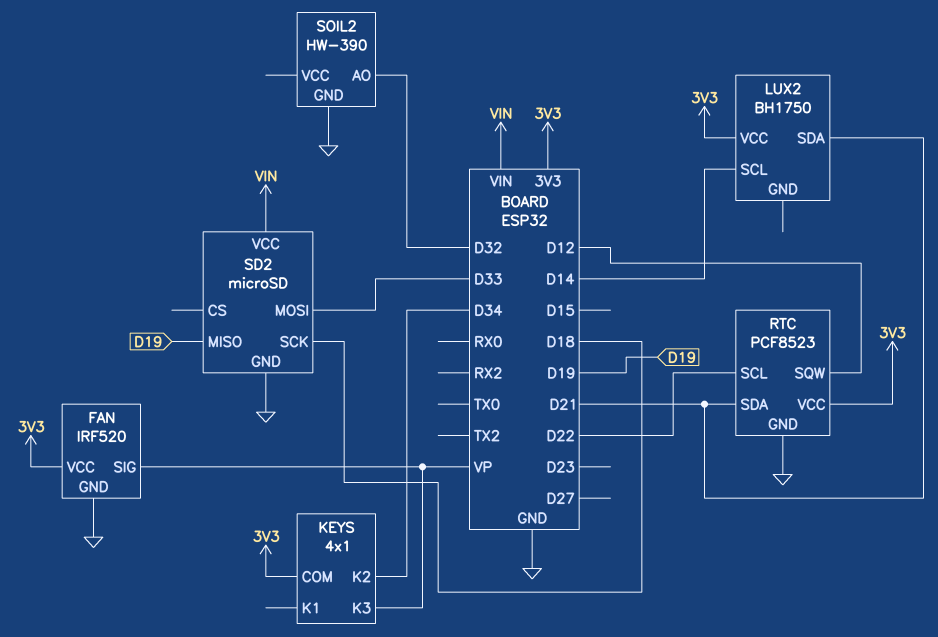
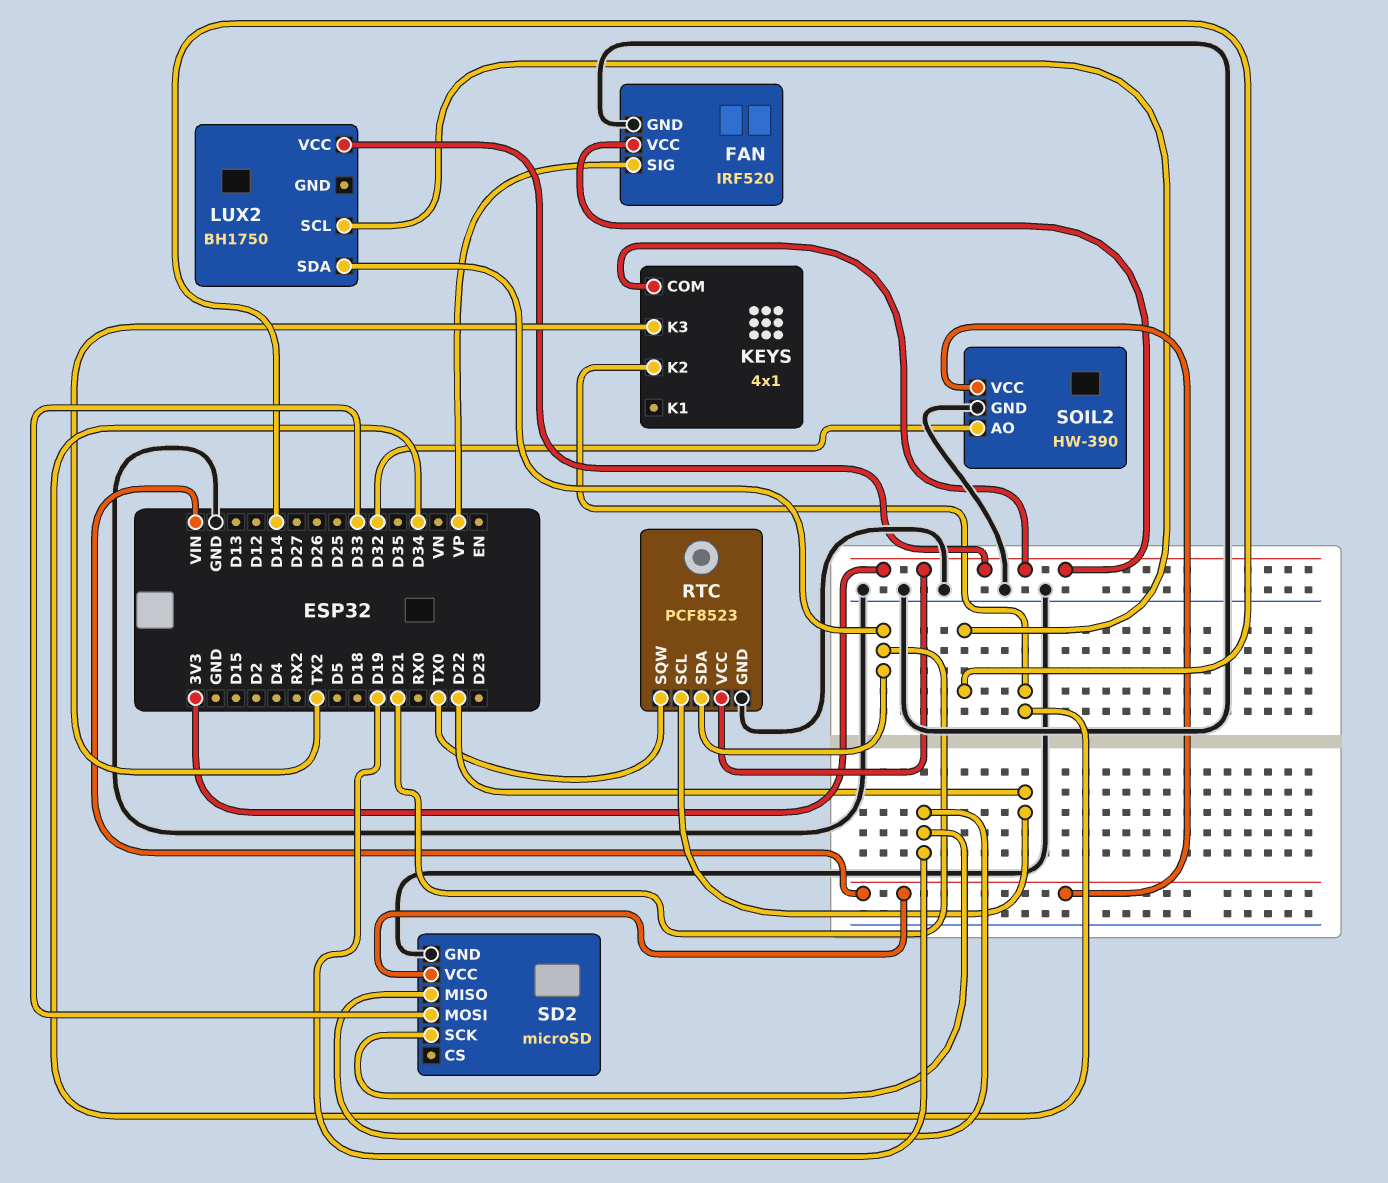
KEYS pin K3: VP -> TX2
RTC pin SQW: D12 -> TX0
SD2 pin SCK: D18 -> D19
SOIL2 pin VCC: none -> VIN

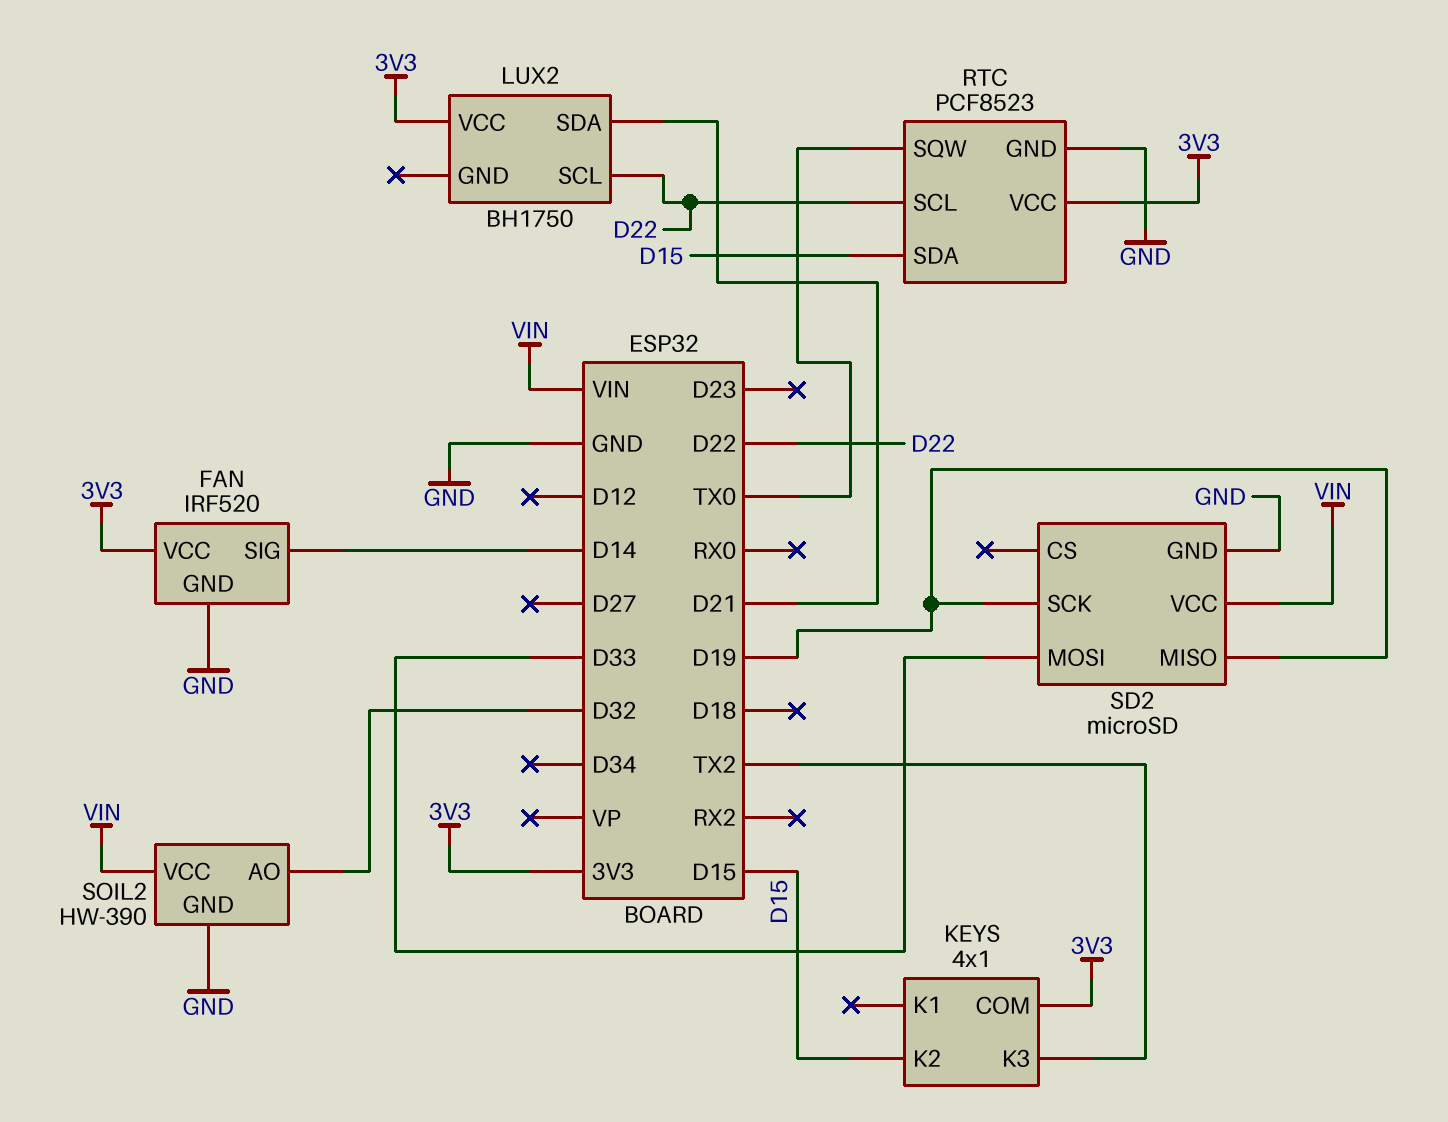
FAN pin SIG: VP -> D14
KEYS pin K2: D34 -> D15
LUX2 pin SCL: D14 -> D22
RTC pin SDA: D21 -> D15

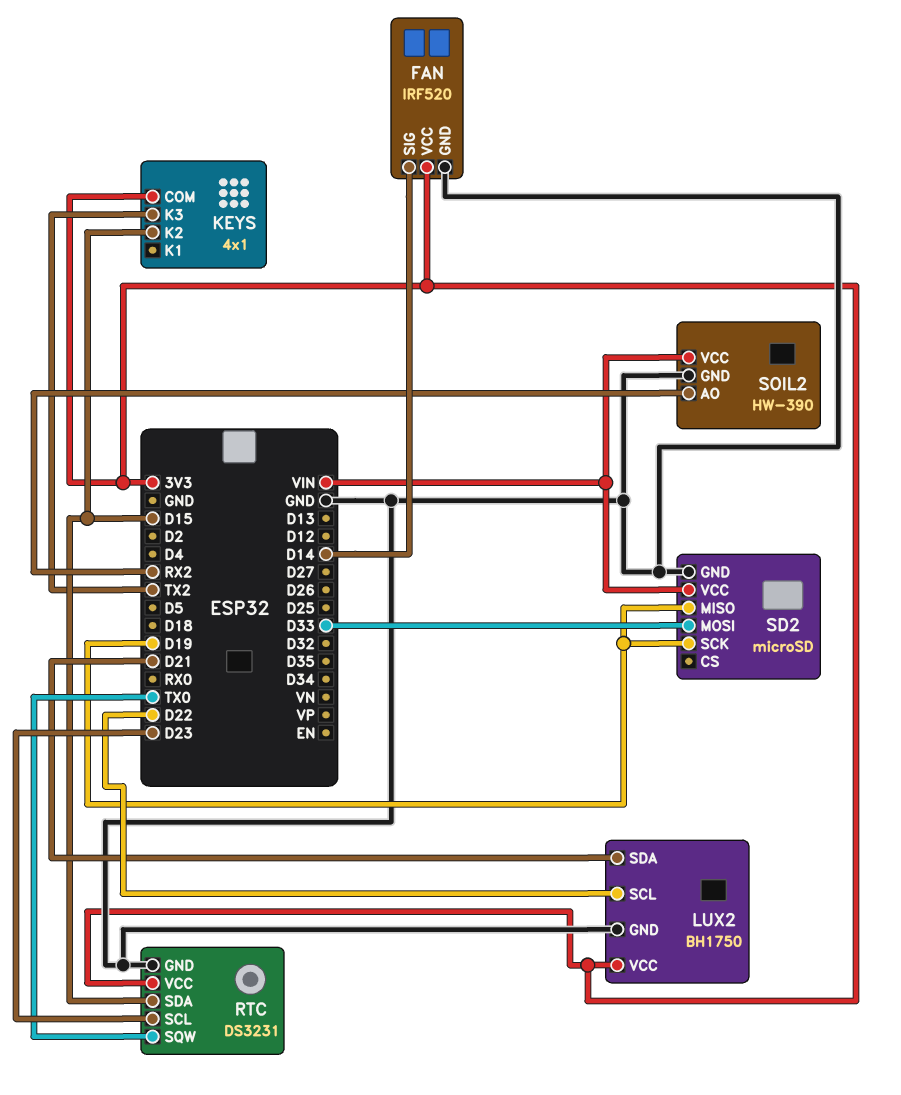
LUX2 pin GND: none -> GND
RTC: PCF8523 -> DS3231
RTC pin SCL: D22 -> D23
SOIL2 pin AO: D32 -> RX2

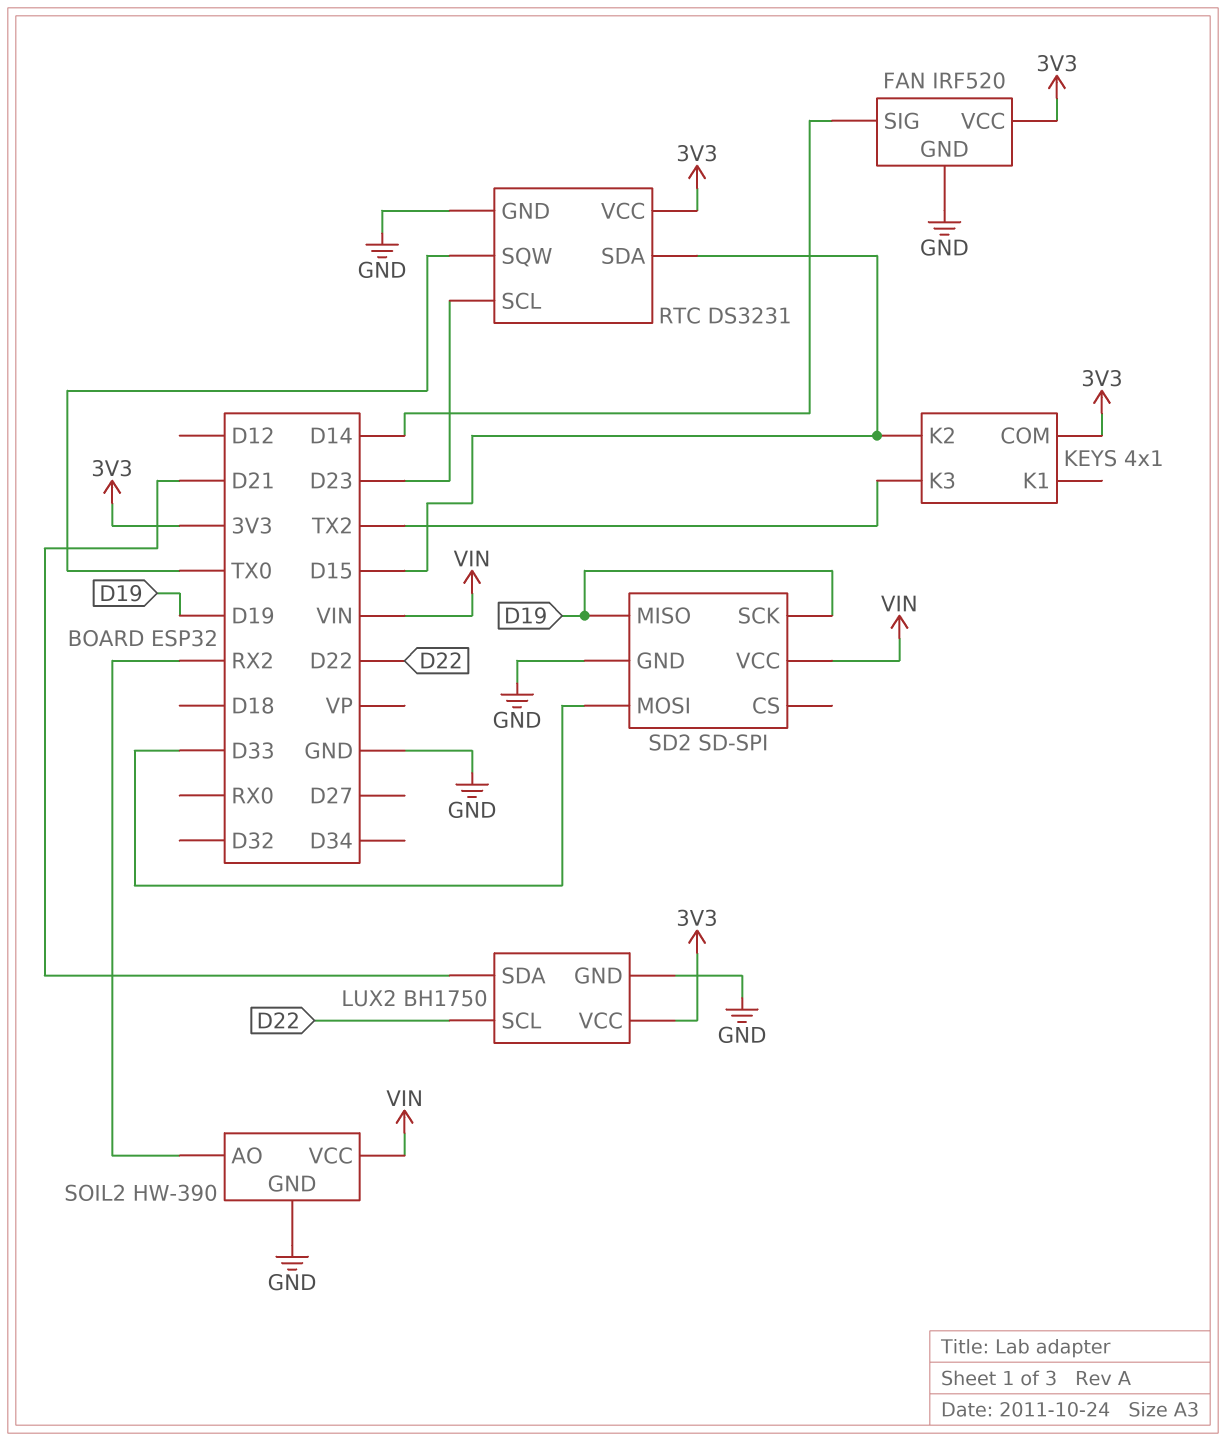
SD2: microSD -> SD-SPI

